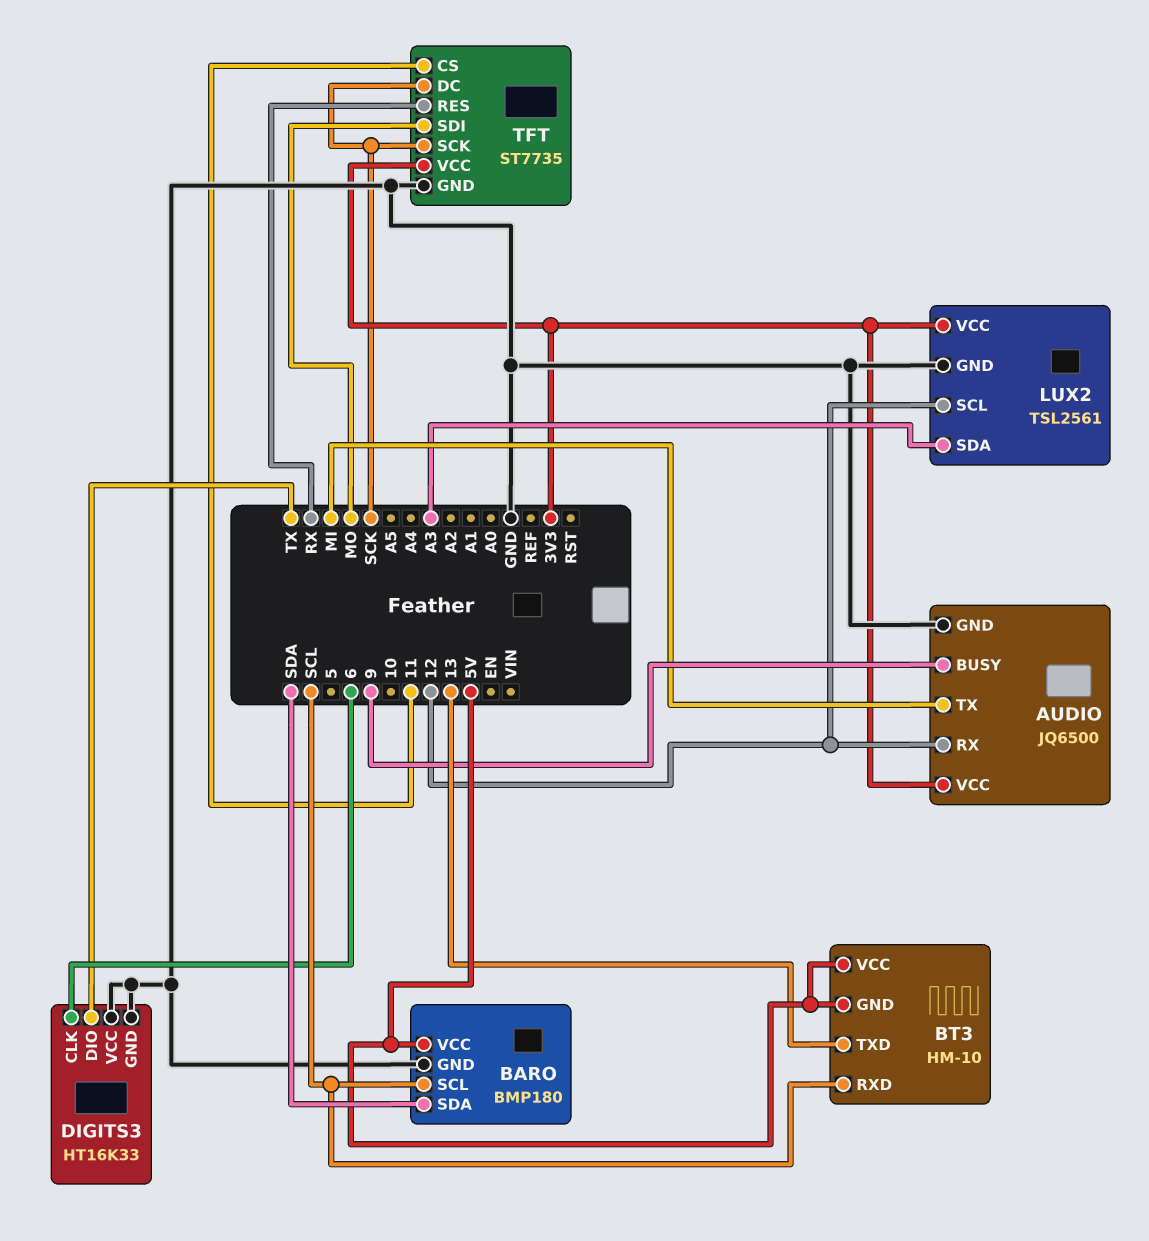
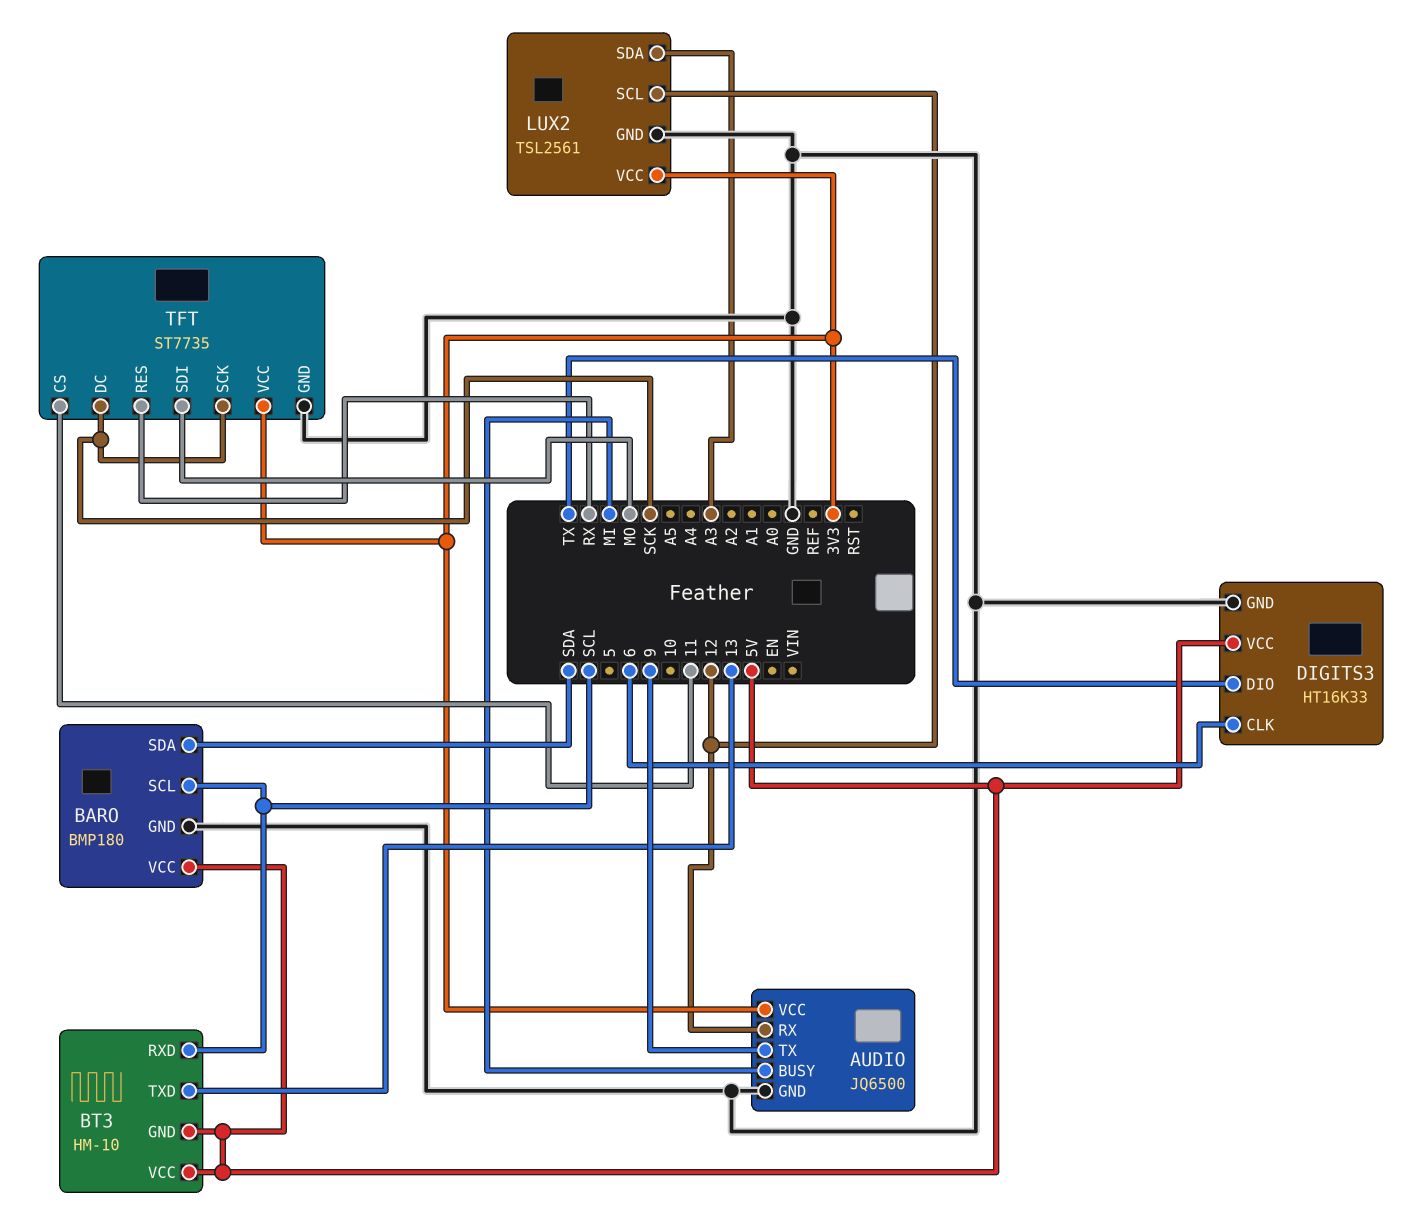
AUDIO pin BUSY: 9 -> MI
AUDIO pin TX: MI -> 9
DIGITS3 pin VCC: GND -> 5V

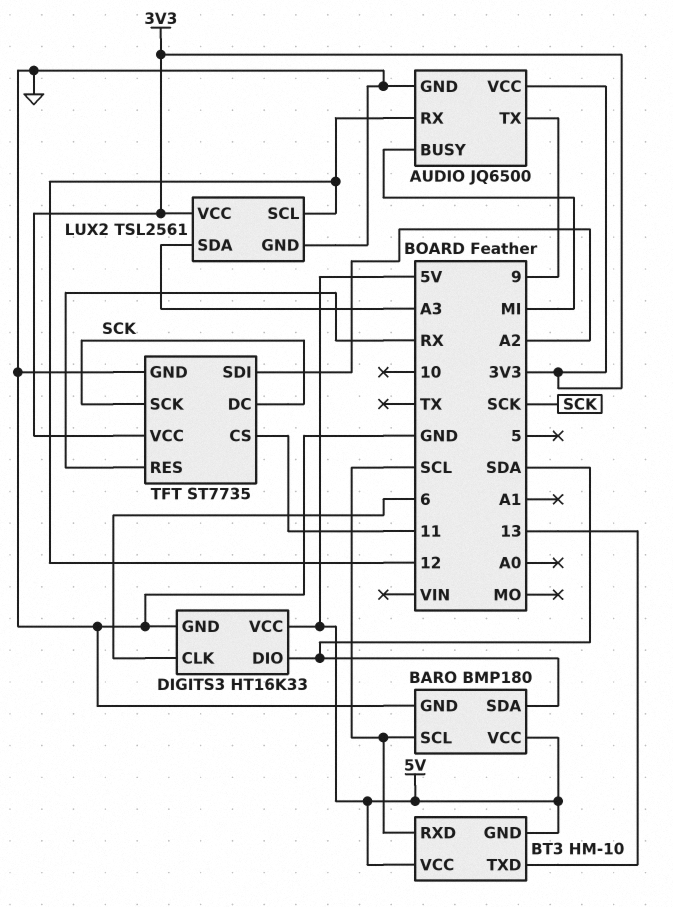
DIGITS3 pin DIO: TX -> SDA
TFT pin SDI: MO -> A2

